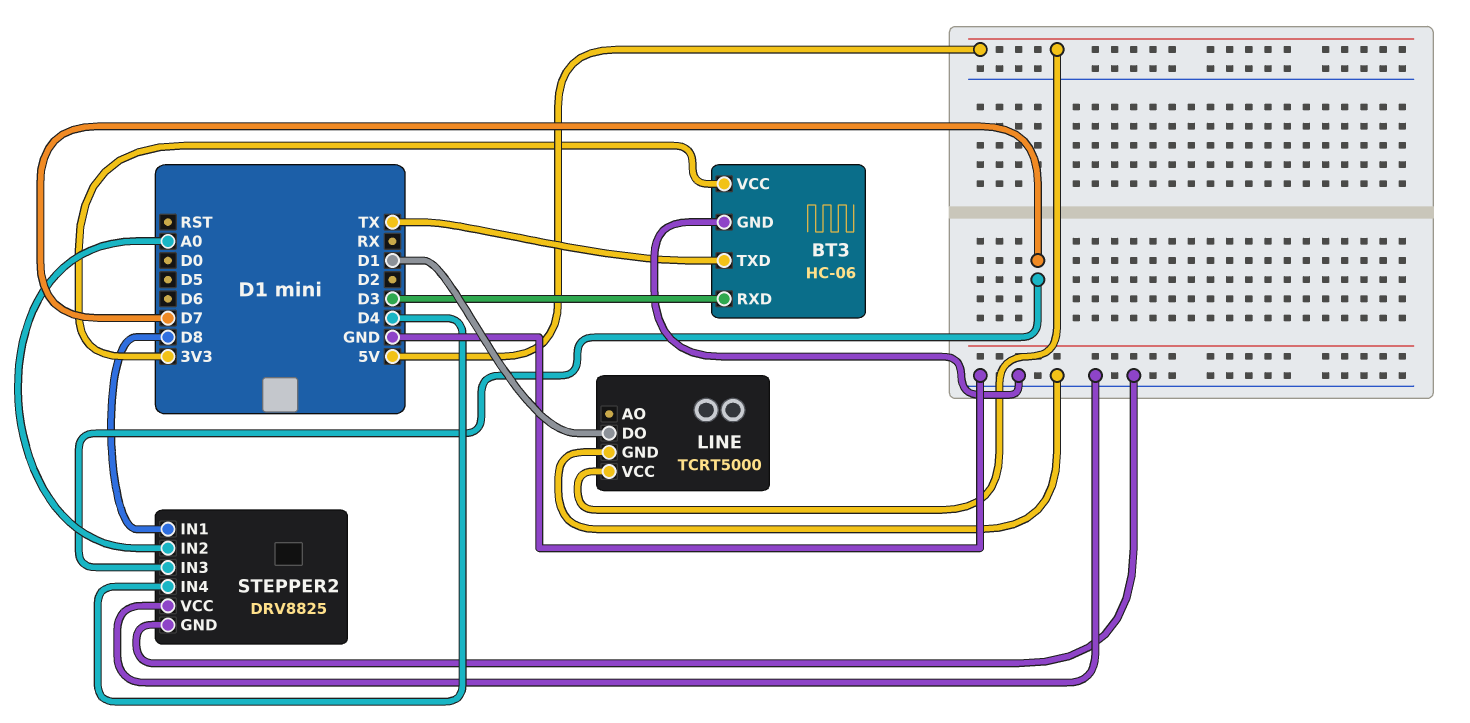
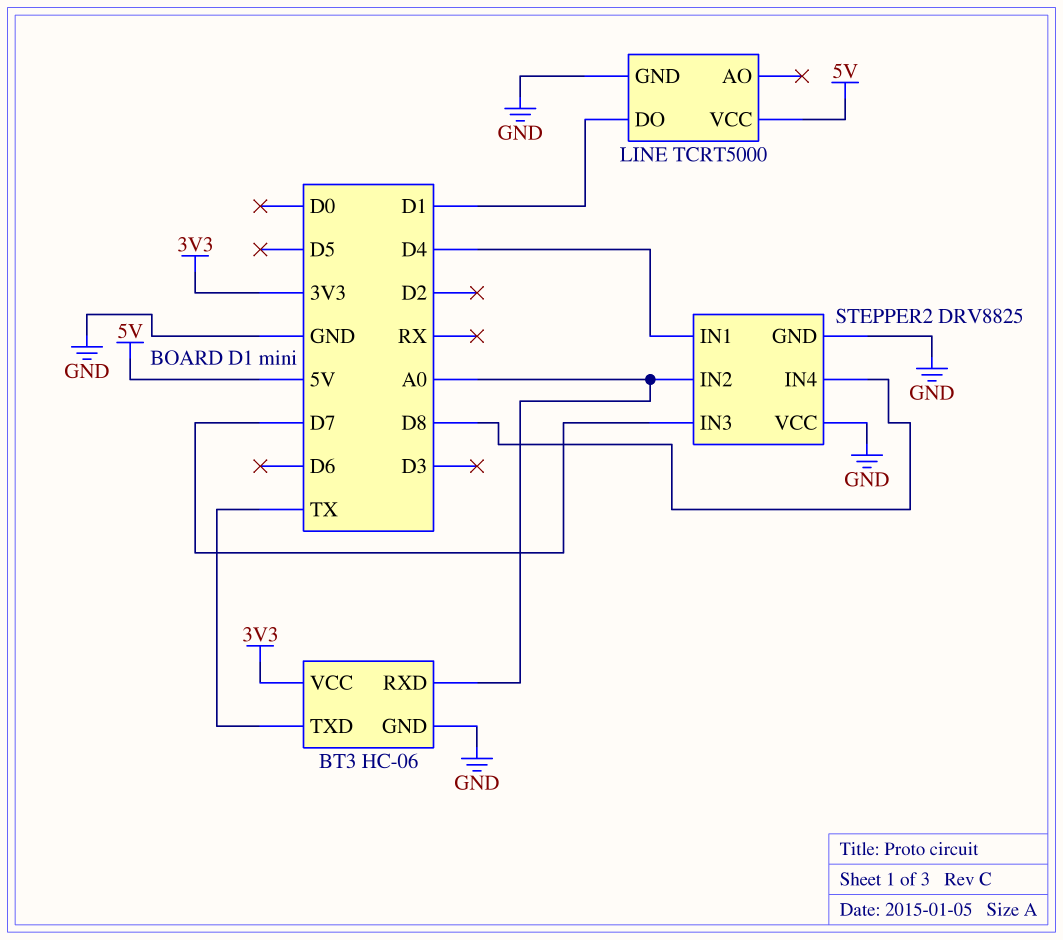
BT3 pin RXD: D3 -> A0
STEPPER2 pin IN1: D8 -> D4
STEPPER2 pin IN4: D4 -> D8

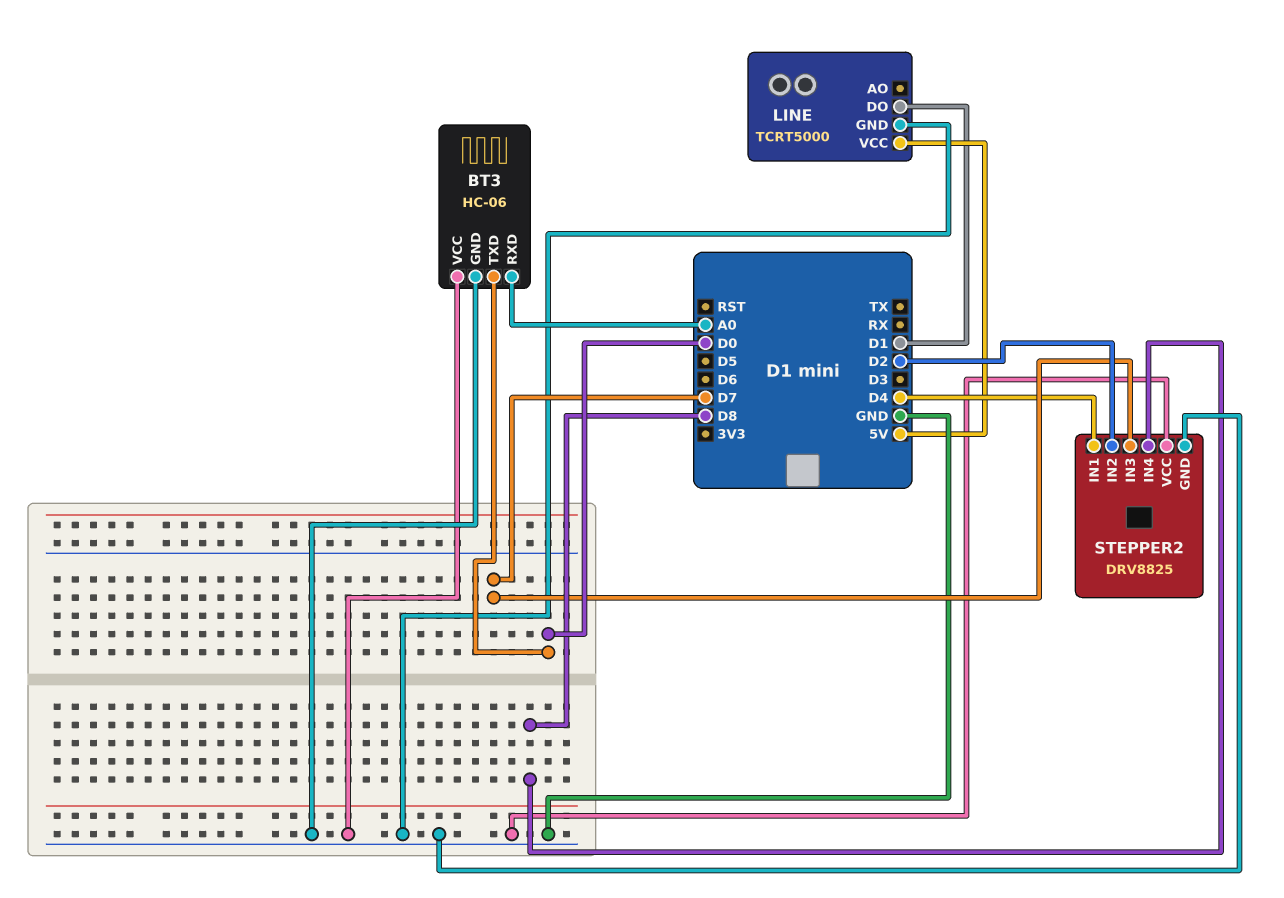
BT3 pin TXD: TX -> D0
BT3 pin VCC: 3V3 -> GND
STEPPER2 pin IN2: A0 -> D2

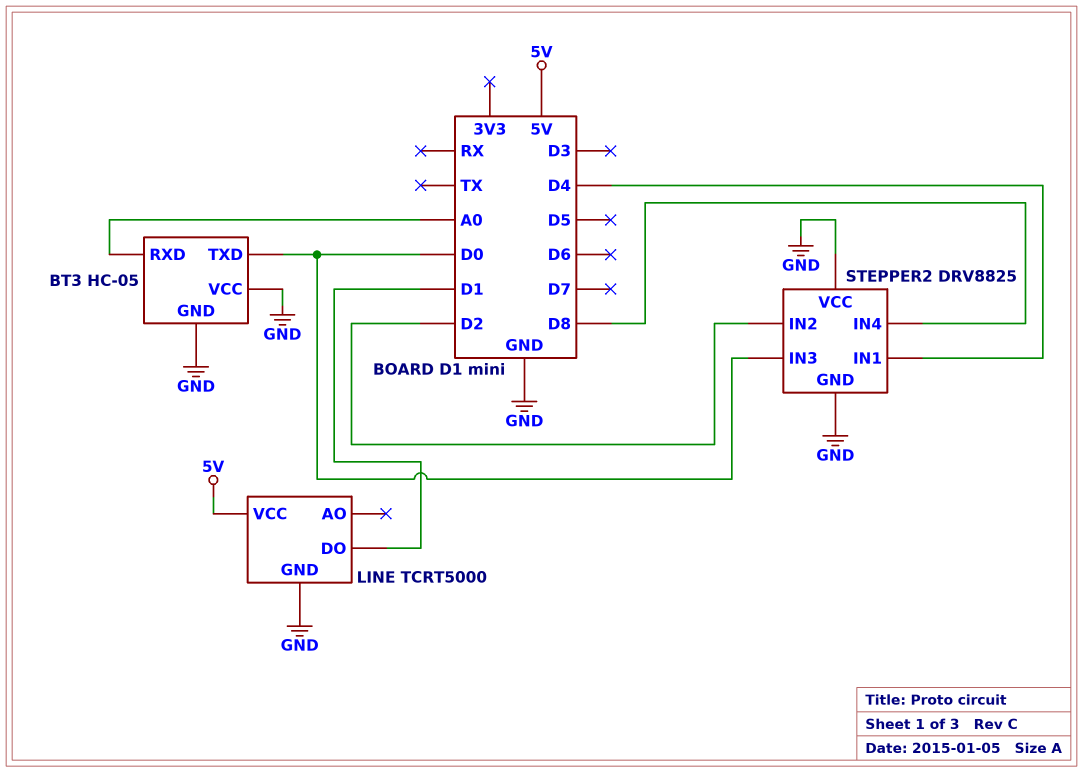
BT3: HC-06 -> HC-05
STEPPER2 pin IN3: D7 -> D0

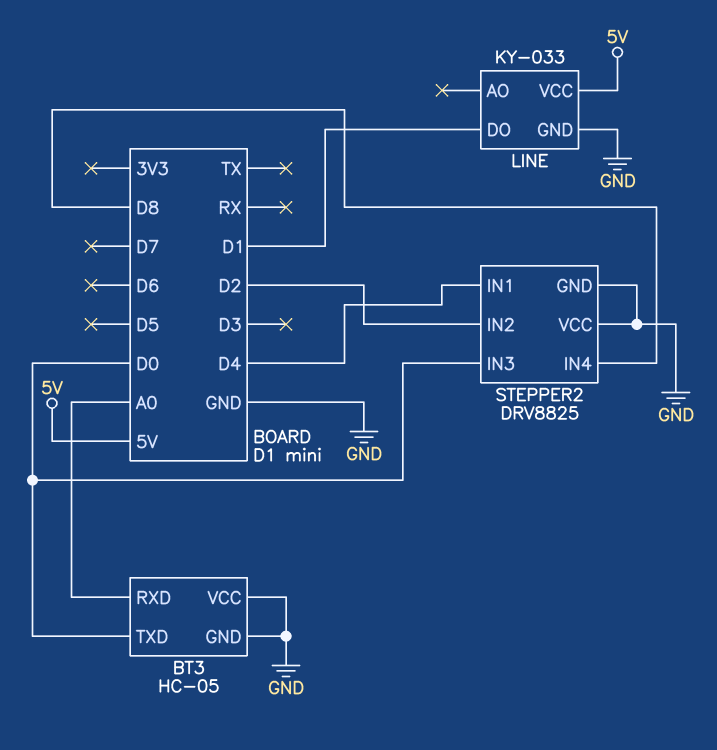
LINE: TCRT5000 -> KY-033

